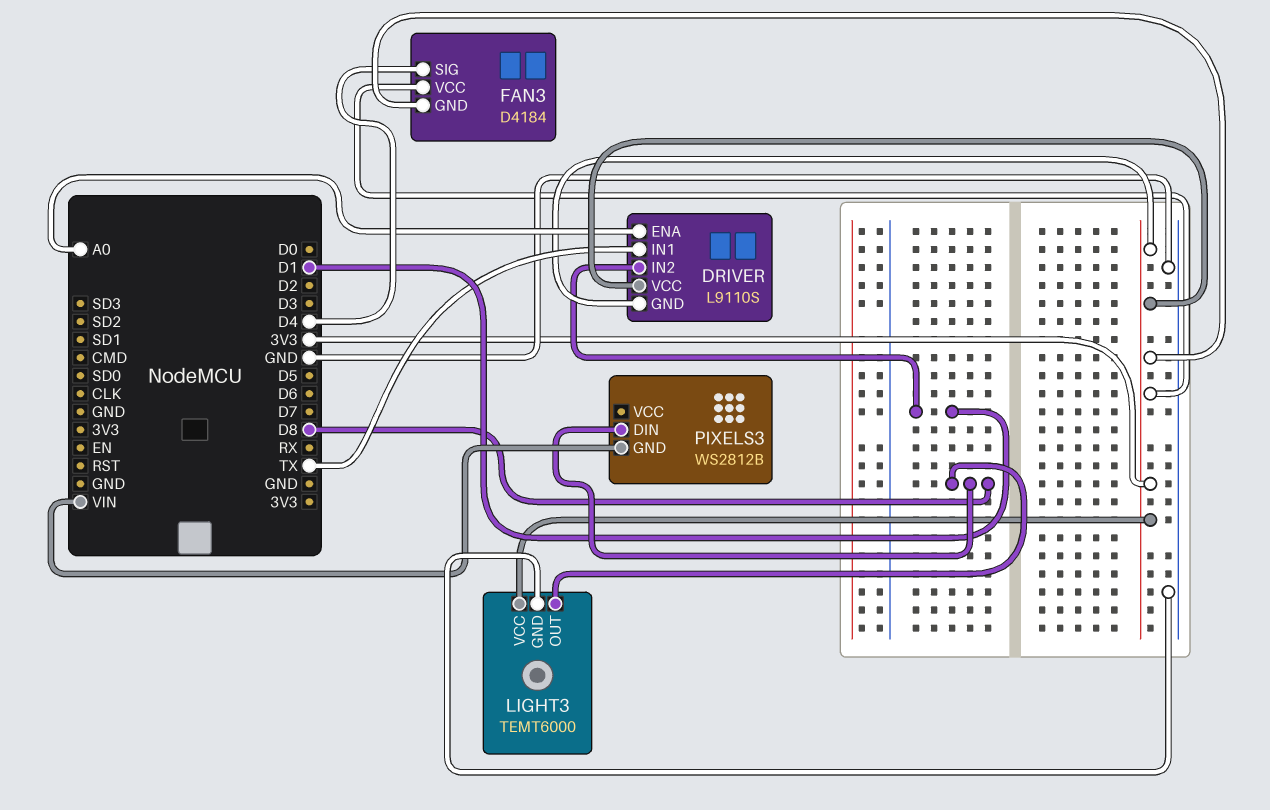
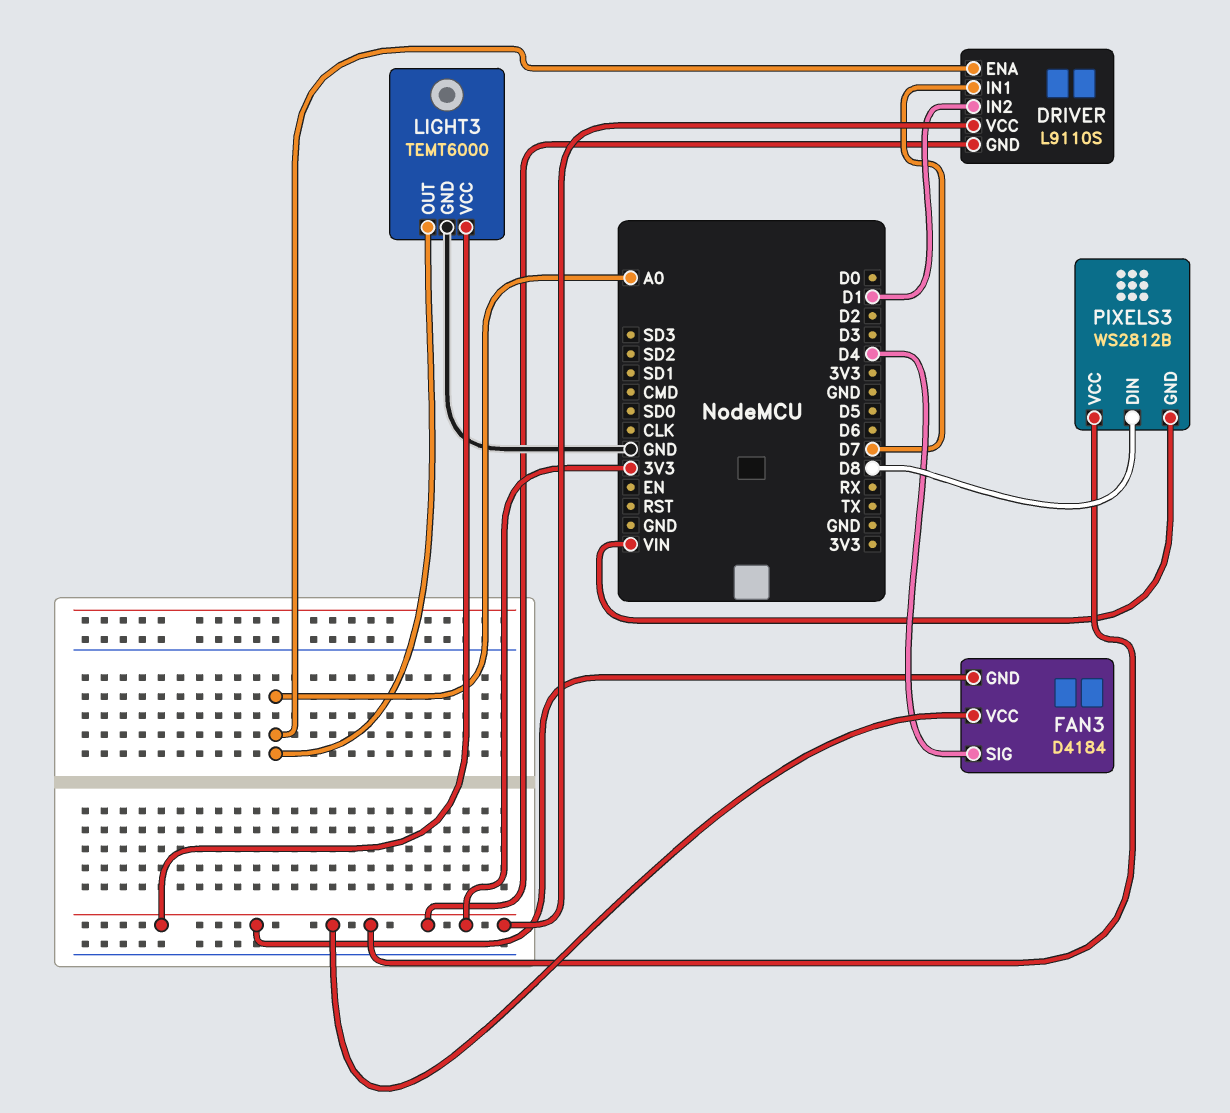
DRIVER pin IN1: TX -> D7
LIGHT3 pin OUT: D8 -> A0
PIXELS3 pin VCC: none -> 3V3

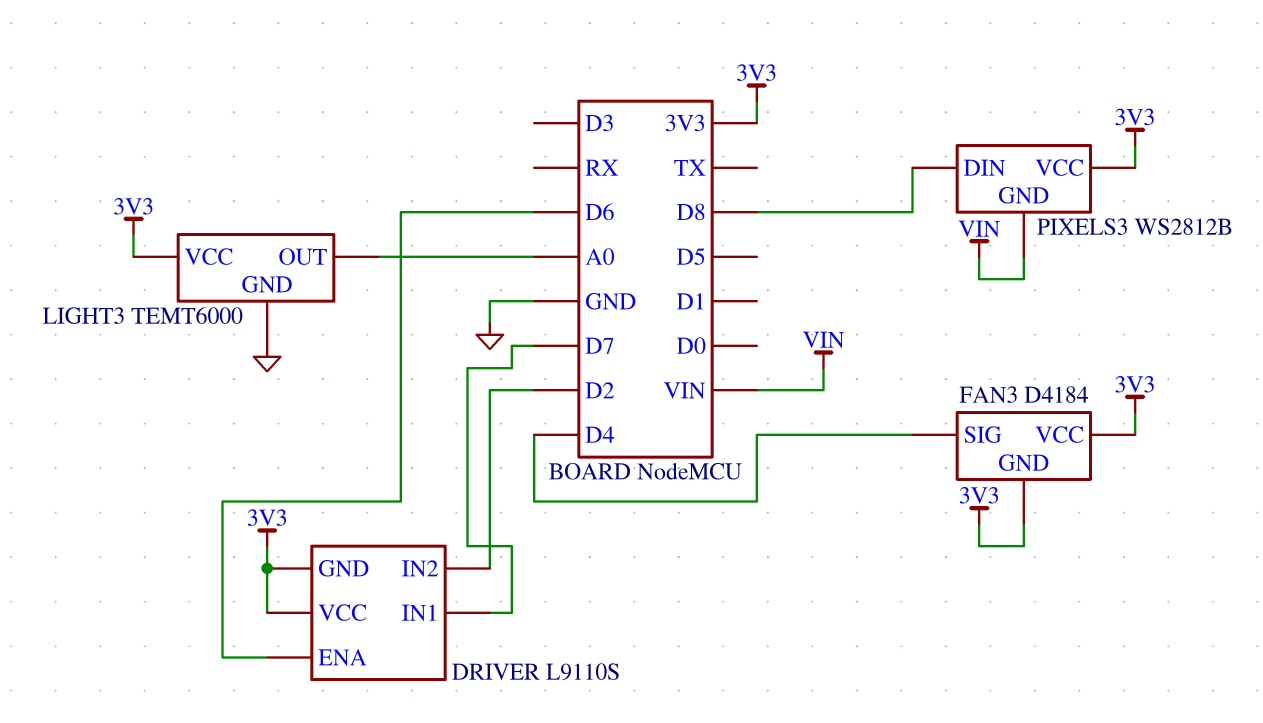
DRIVER pin ENA: A0 -> D6
DRIVER pin IN2: D1 -> D2

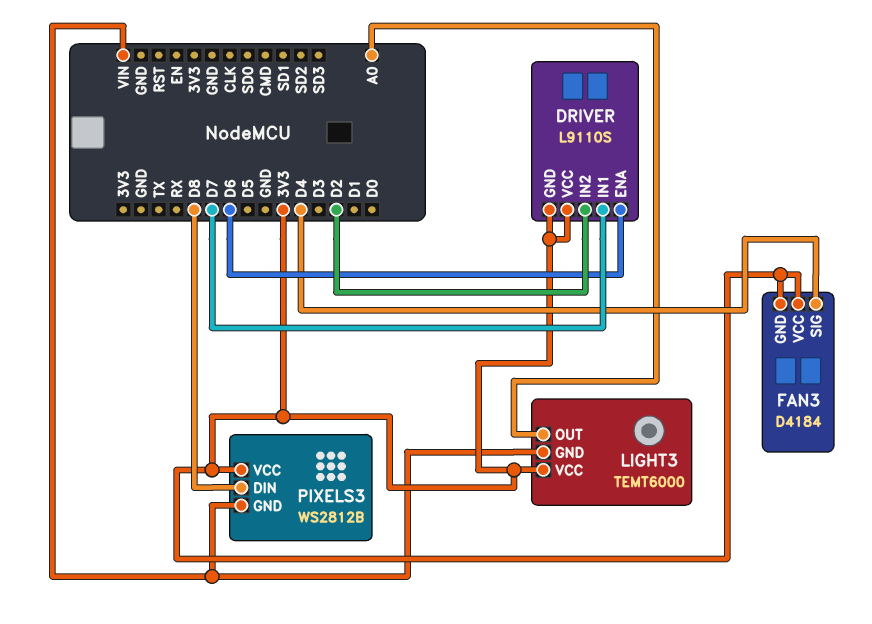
LIGHT3 pin GND: GND -> VIN

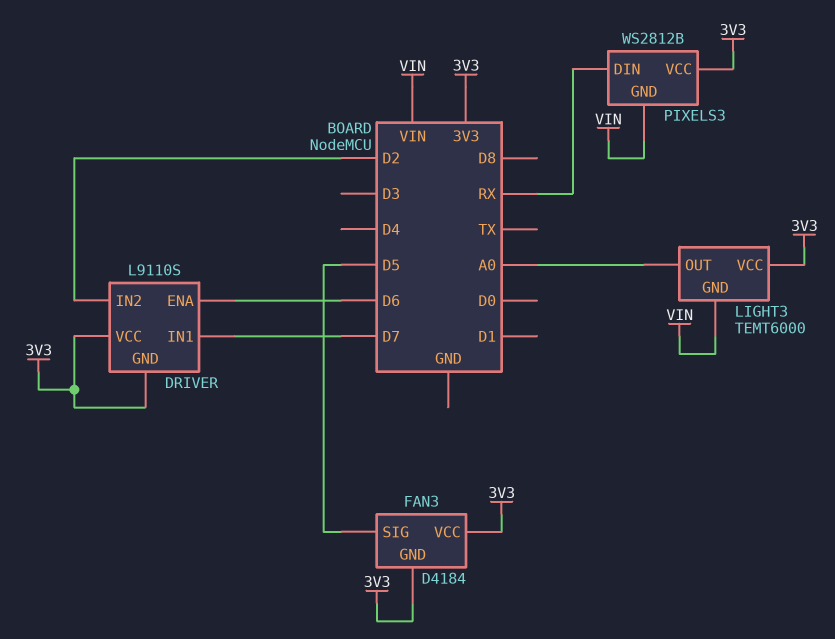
FAN3 pin SIG: D4 -> D5
PIXELS3 pin DIN: D8 -> RX

